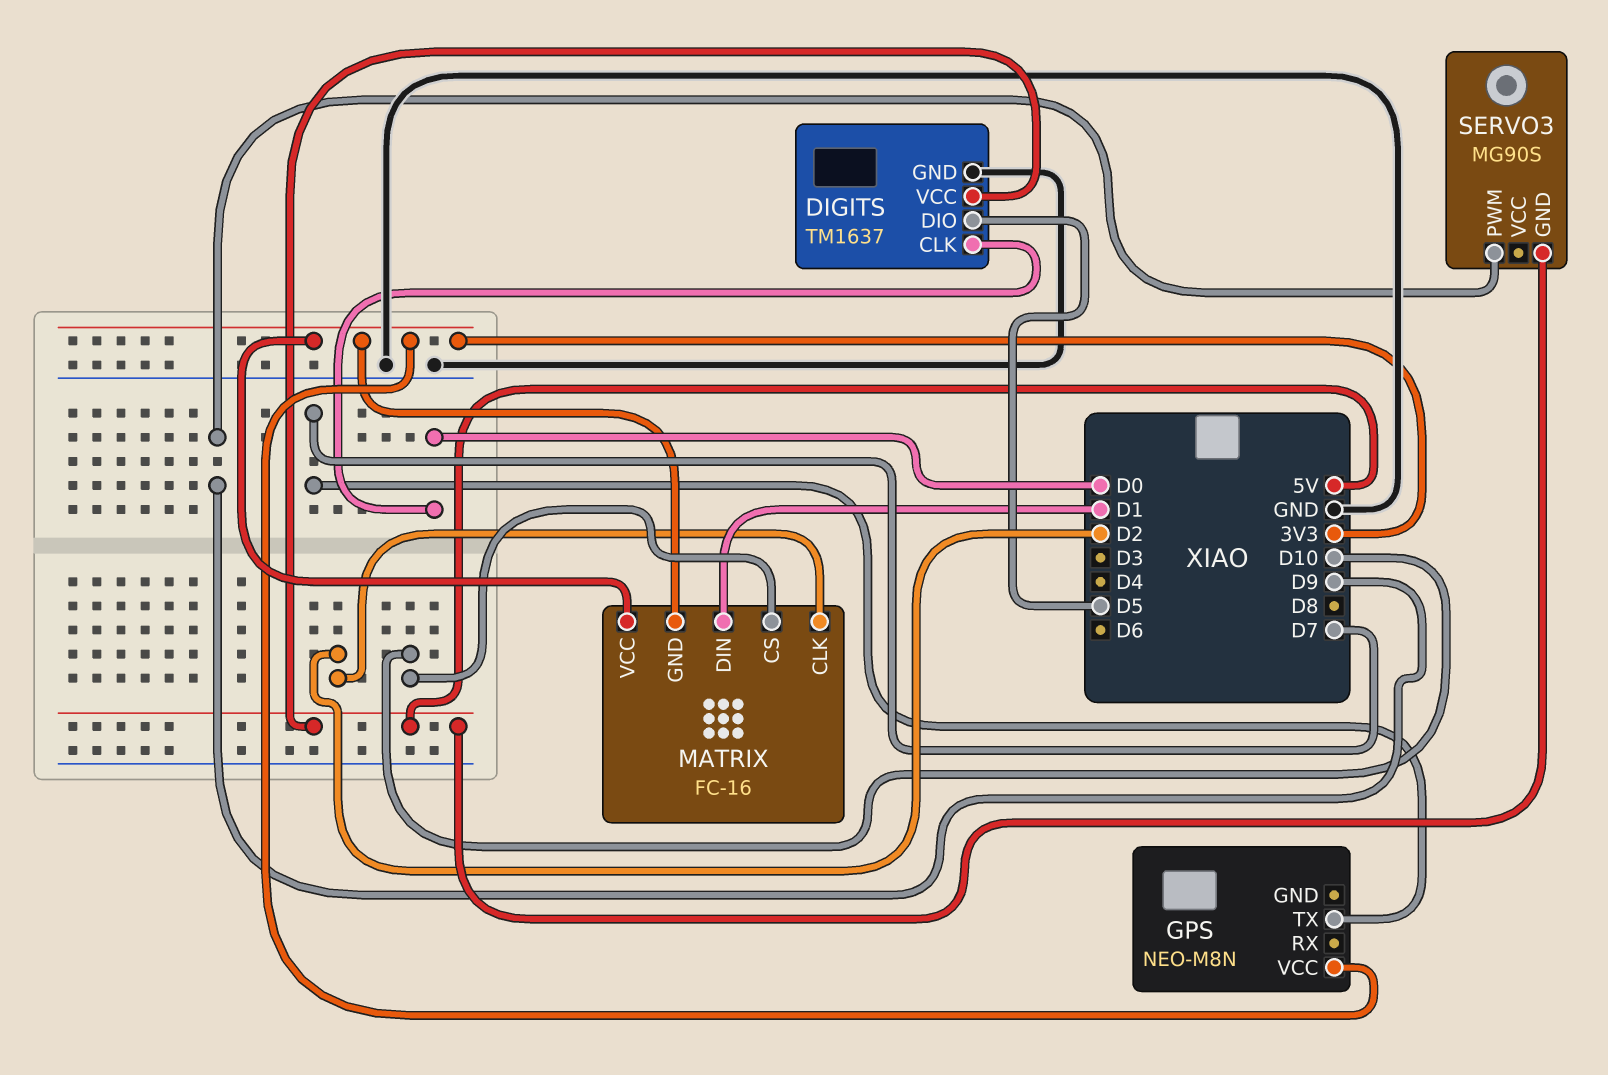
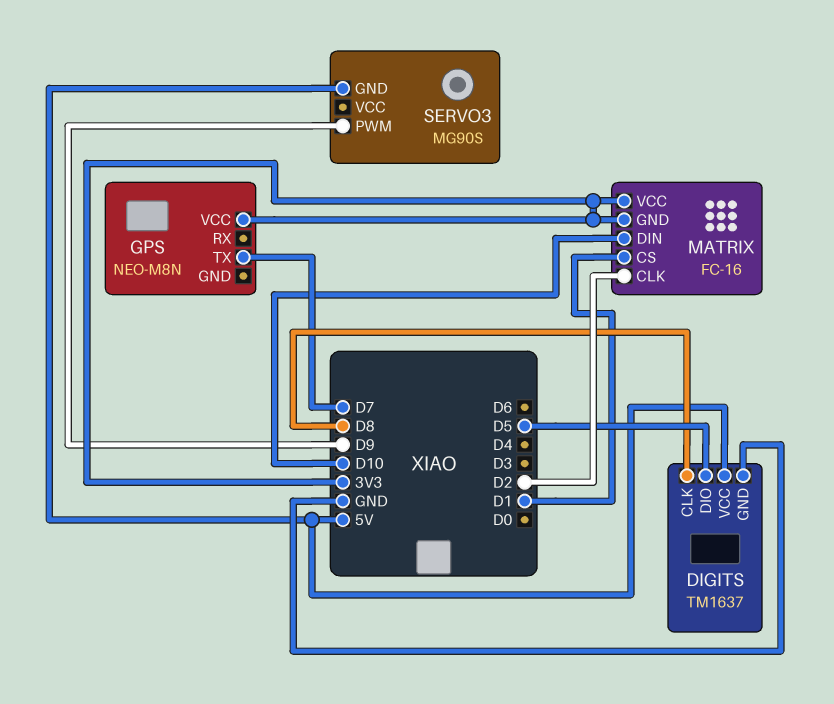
DIGITS pin CLK: D0 -> D8
MATRIX pin CS: D10 -> D1
MATRIX pin DIN: D1 -> D10

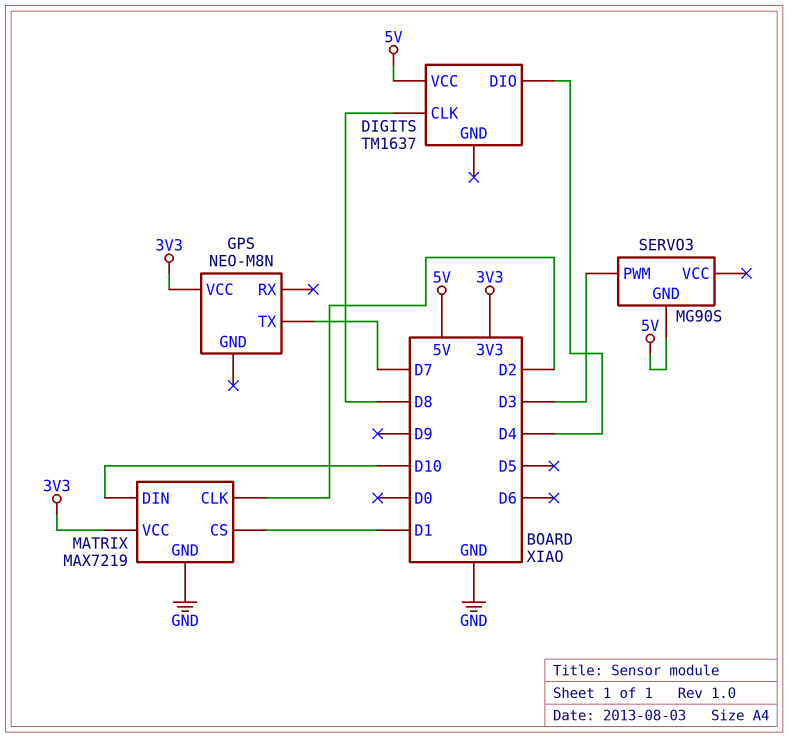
DIGITS pin DIO: D5 -> D4
DIGITS pin GND: GND -> none
MATRIX: FC-16 -> MAX7219
MATRIX pin GND: 3V3 -> GND
SERVO3 pin PWM: D9 -> D3

